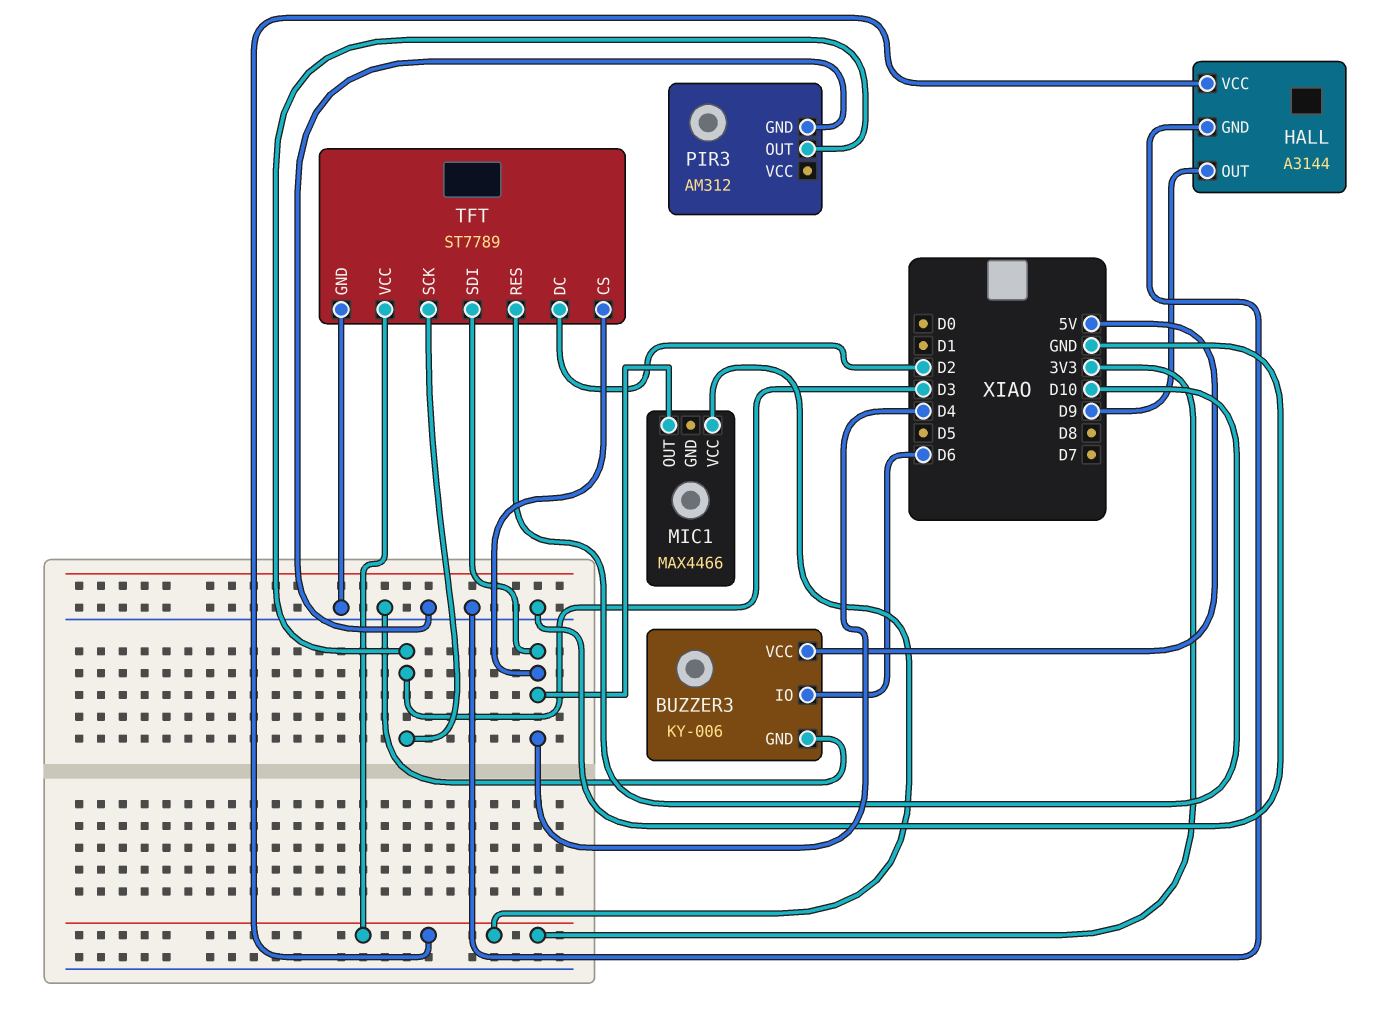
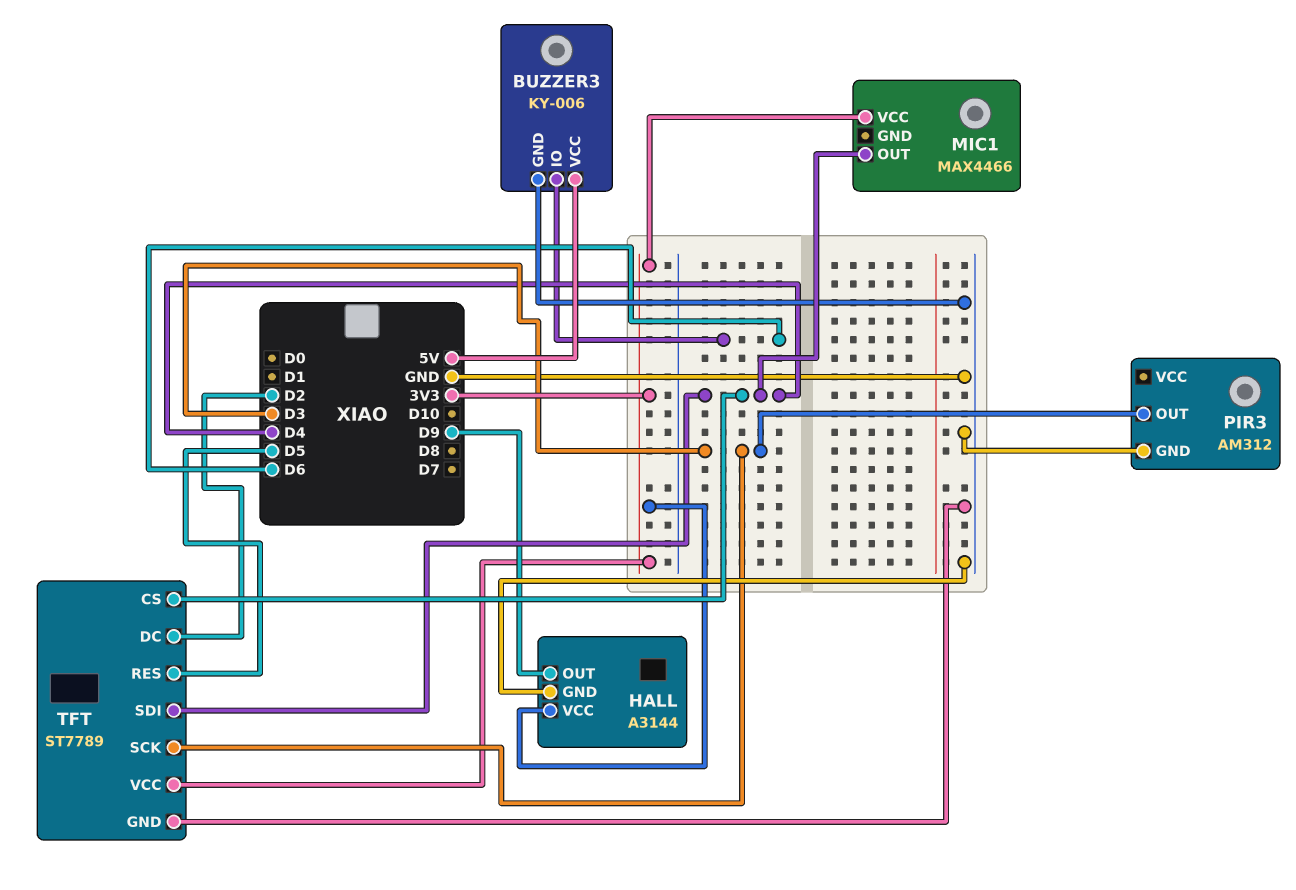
TFT pin RES: D10 -> D5

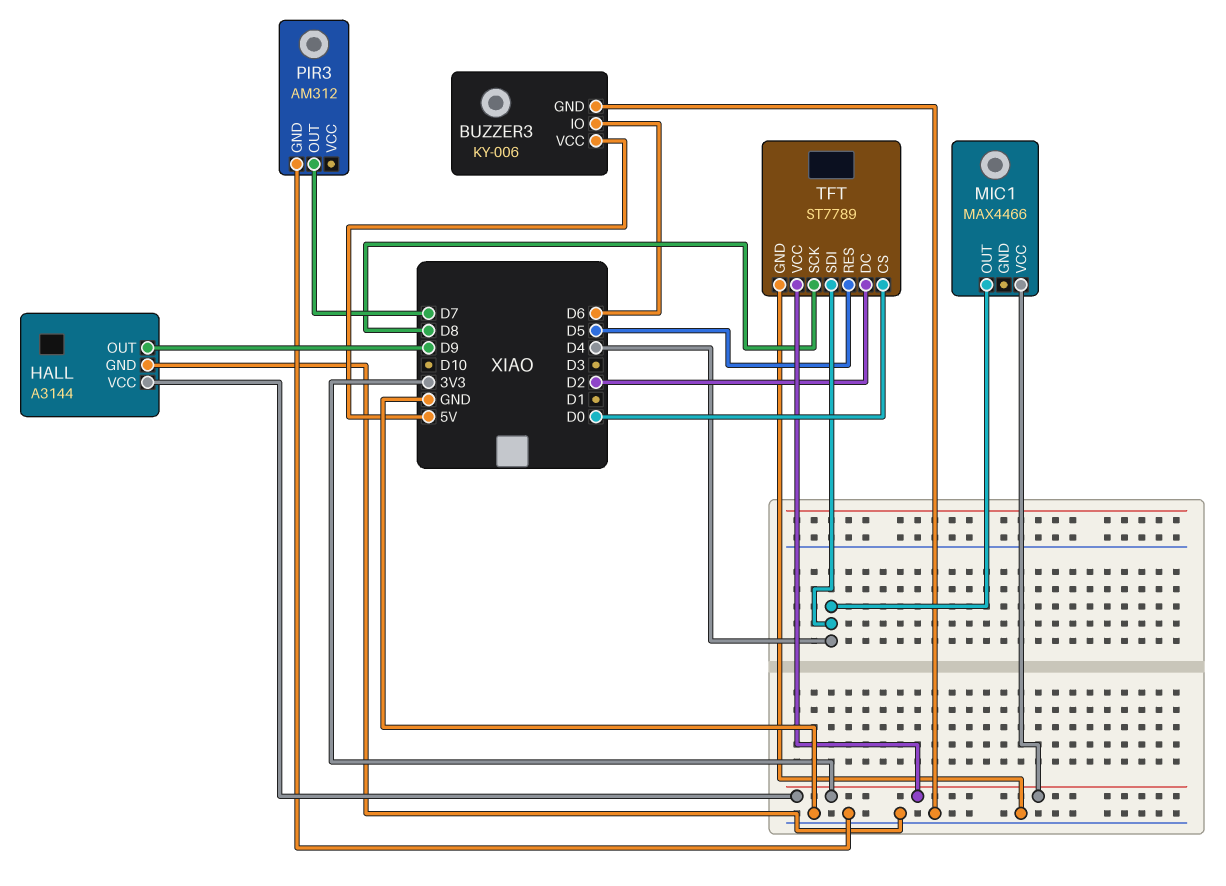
PIR3 pin OUT: D3 -> D7
TFT pin CS: D4 -> D0
TFT pin SCK: D3 -> D8

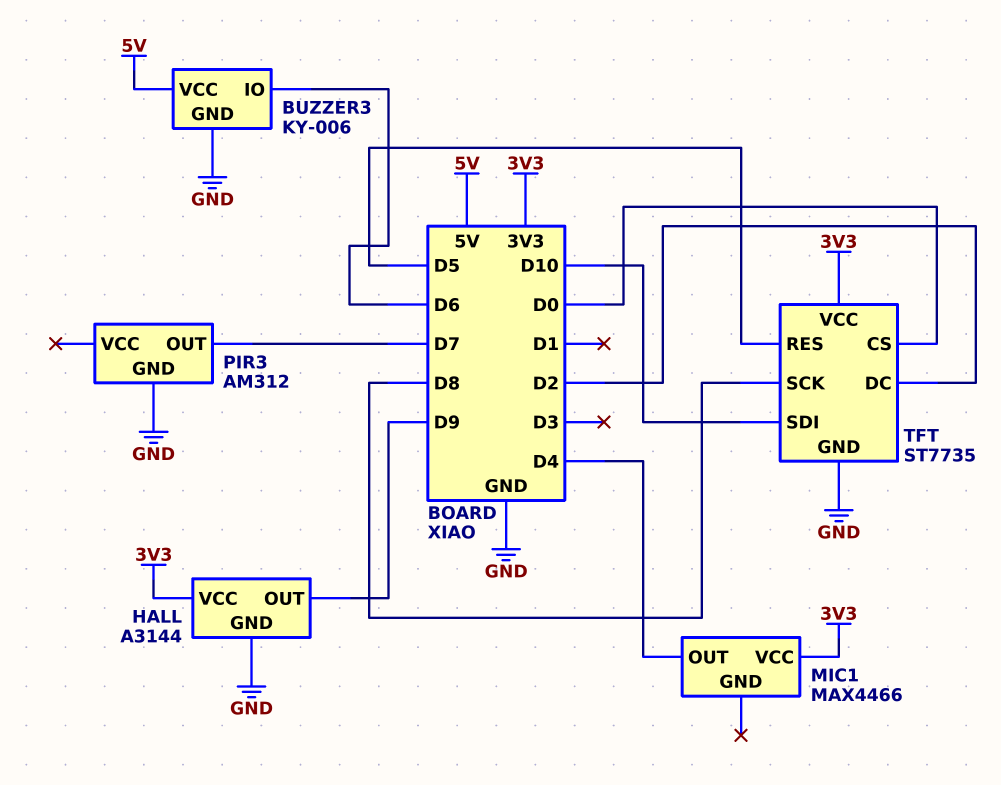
TFT: ST7789 -> ST7735
TFT pin SDI: D4 -> D10

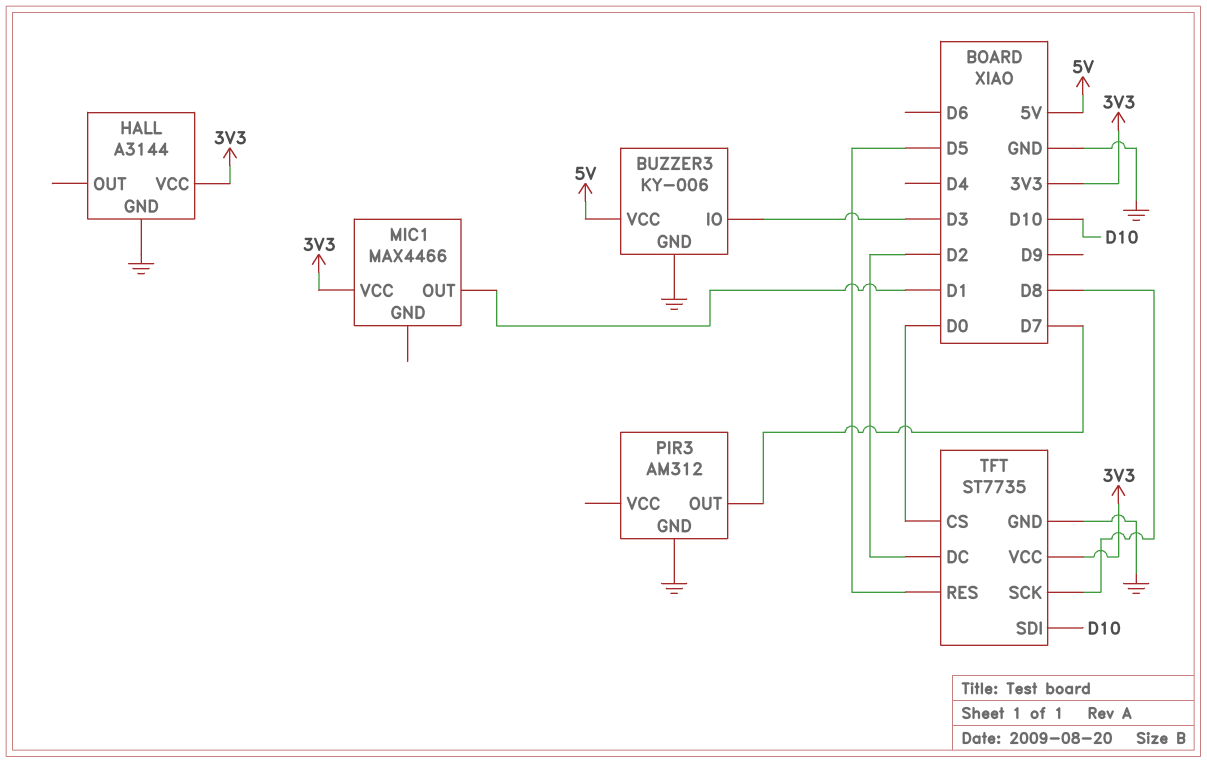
BUZZER3 pin IO: D6 -> D3
HALL pin OUT: D9 -> none
MIC1 pin OUT: D4 -> D1

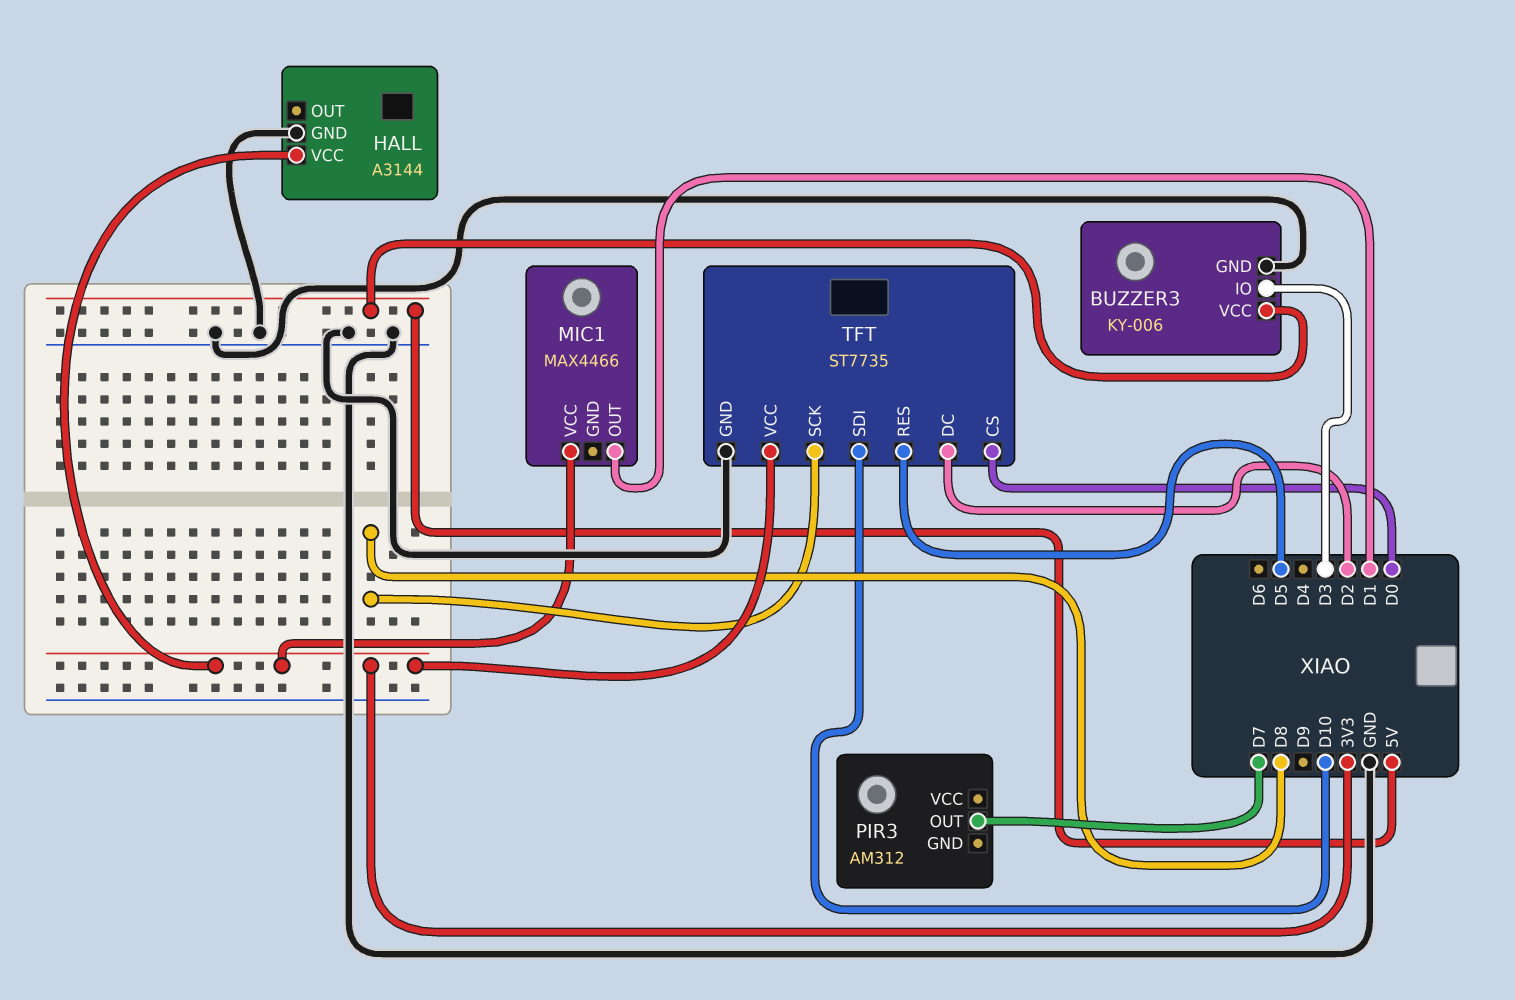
PIR3 pin GND: GND -> none

